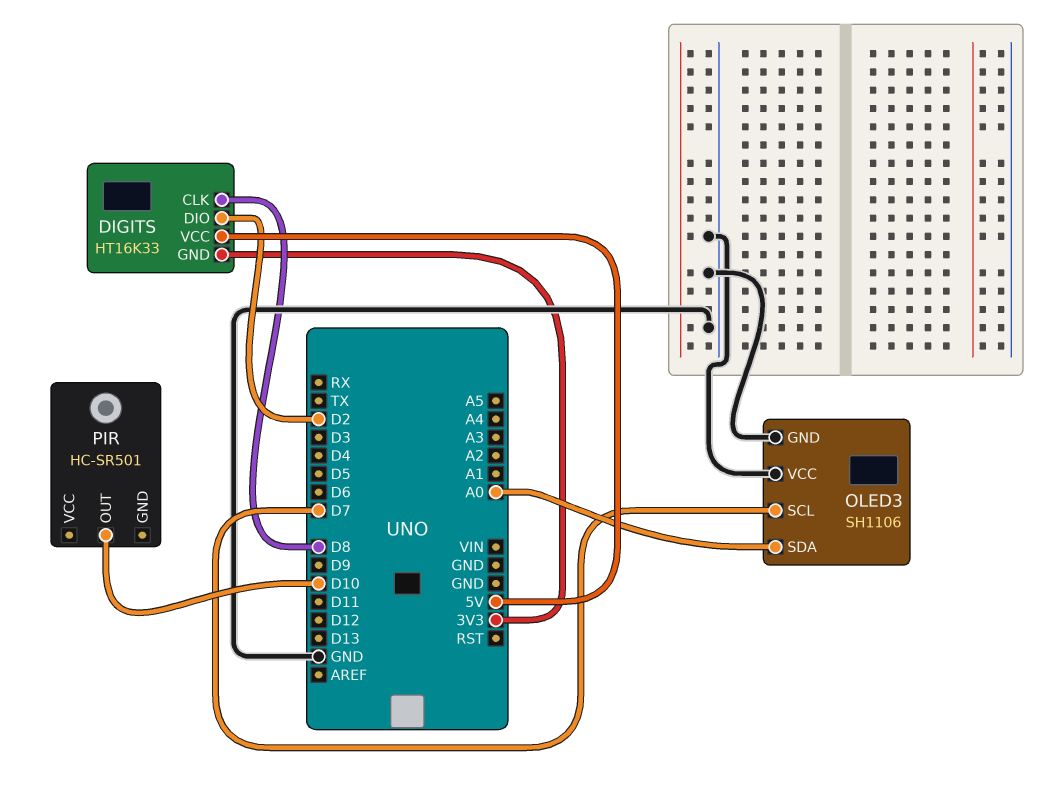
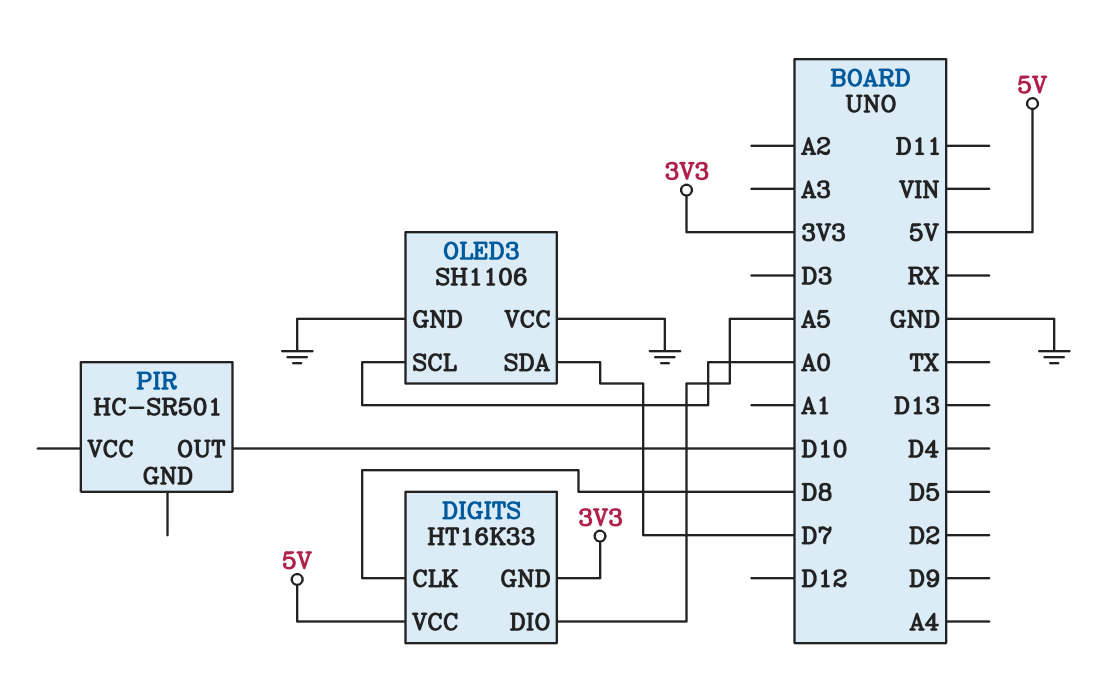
DIGITS pin DIO: D2 -> A5
OLED3 pin SCL: D7 -> A0
OLED3 pin SDA: A0 -> D7

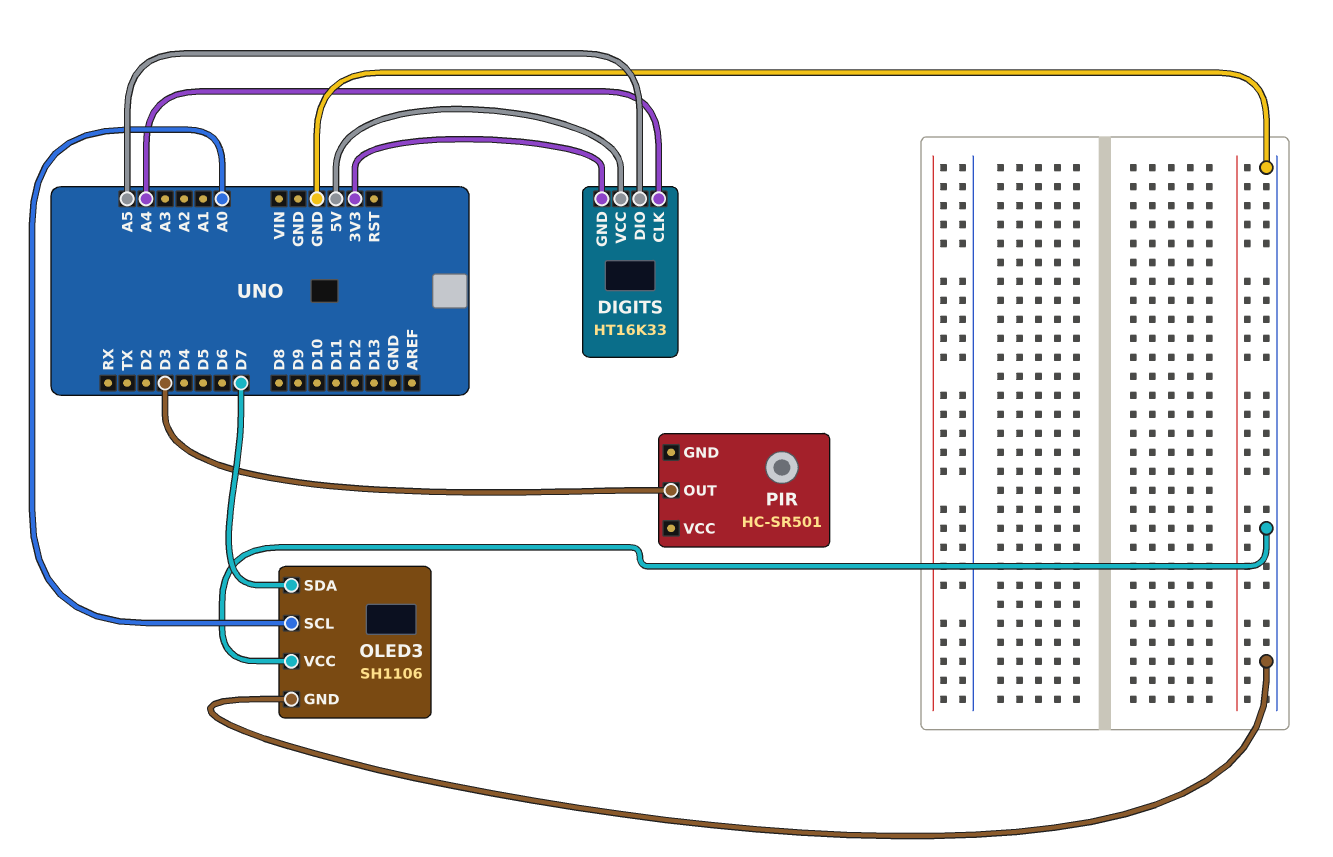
DIGITS pin CLK: D8 -> A4
PIR pin OUT: D10 -> D3

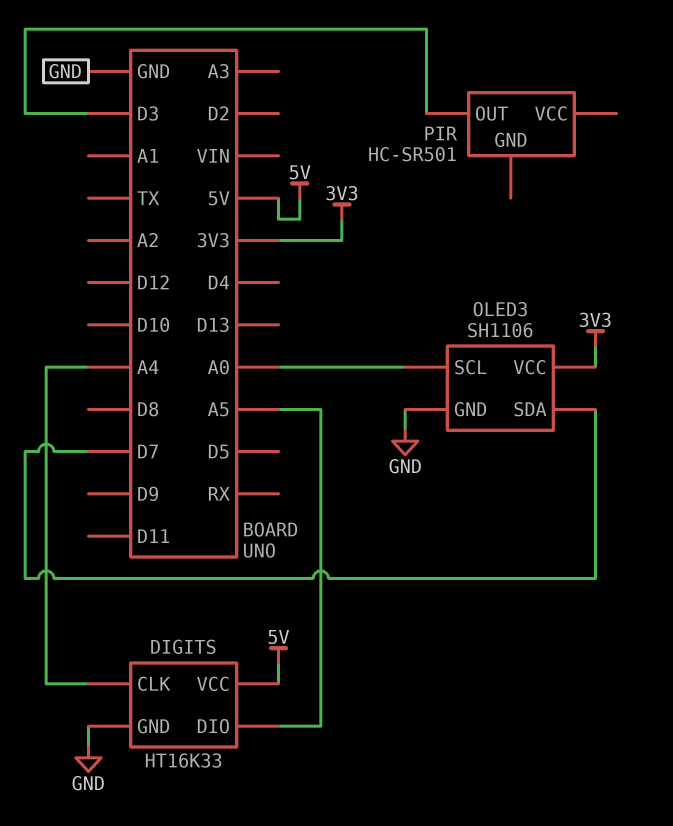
DIGITS pin GND: 3V3 -> GND
OLED3 pin VCC: GND -> 3V3

